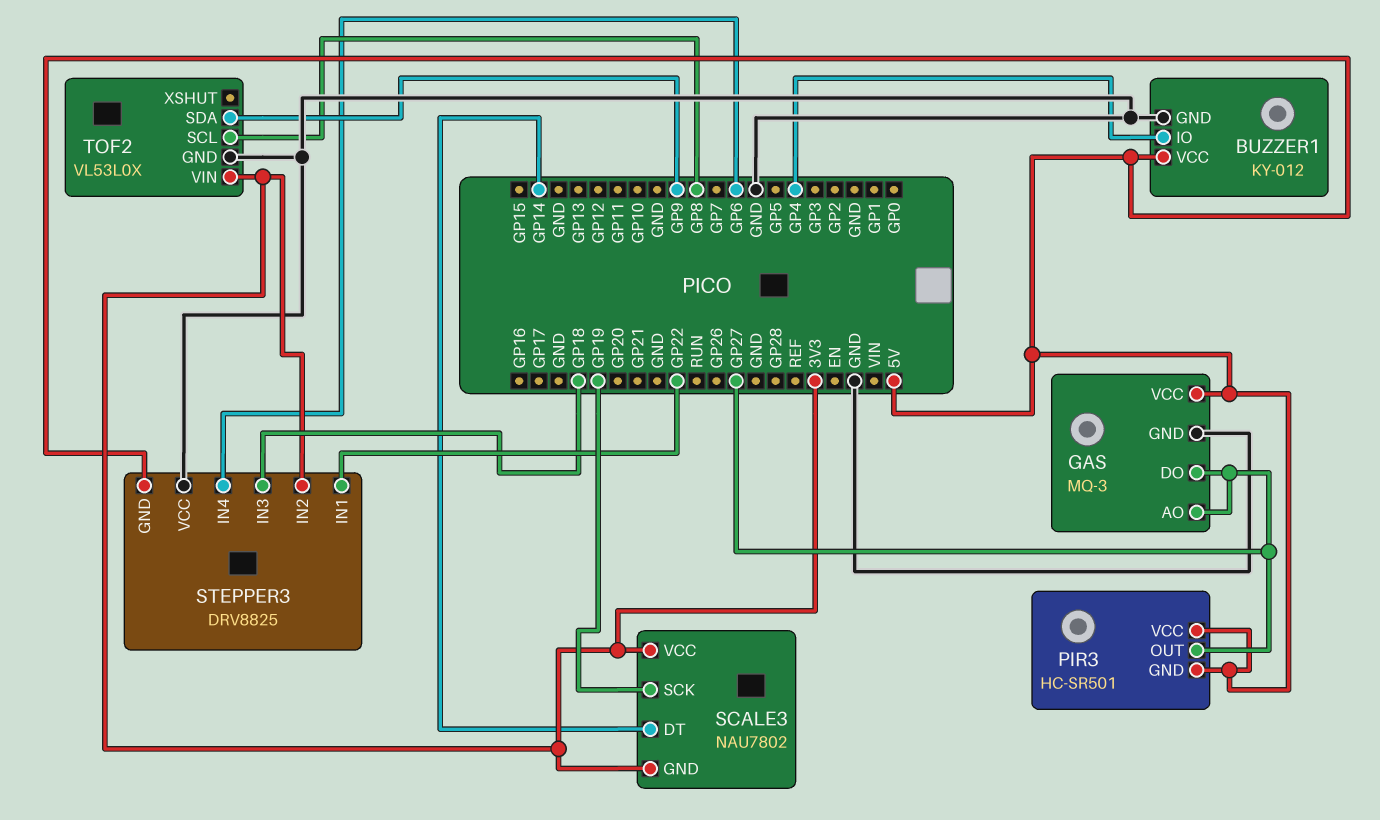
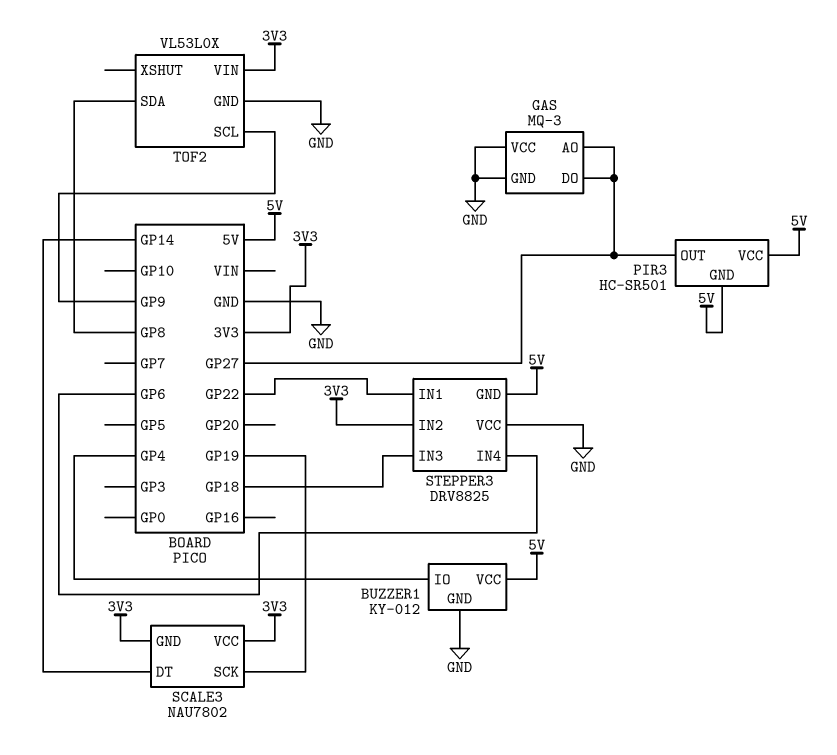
GAS pin VCC: 5V -> GND
TOF2 pin SCL: GP8 -> GP9
TOF2 pin SDA: GP9 -> GP8

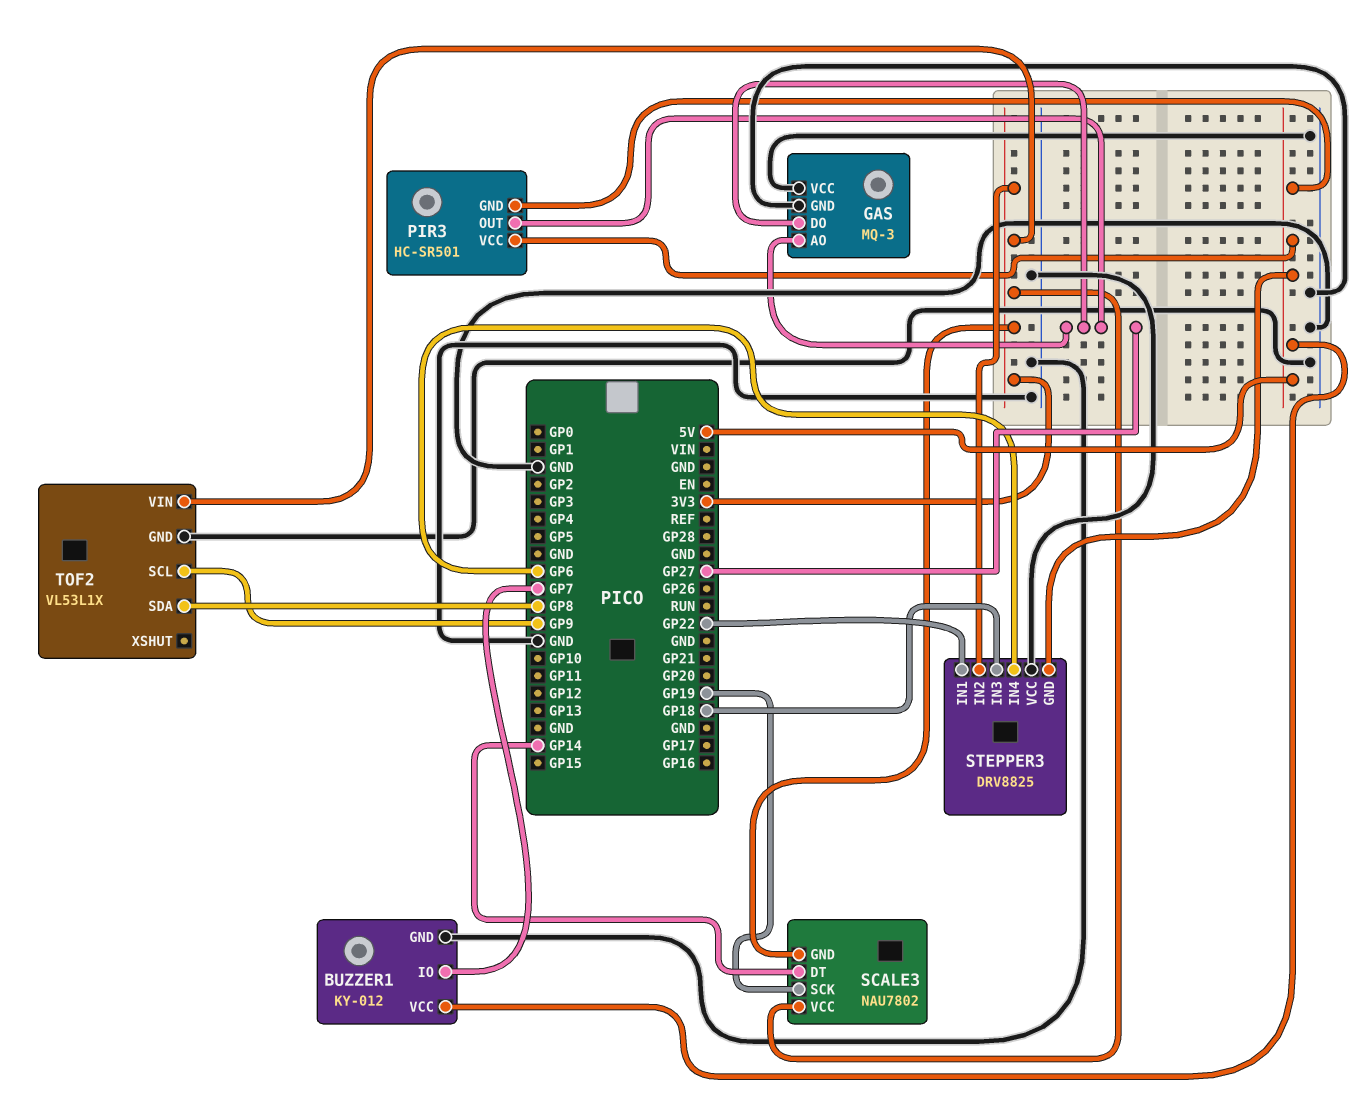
BUZZER1 pin IO: GP4 -> GP7
TOF2: VL53L0X -> VL53L1X

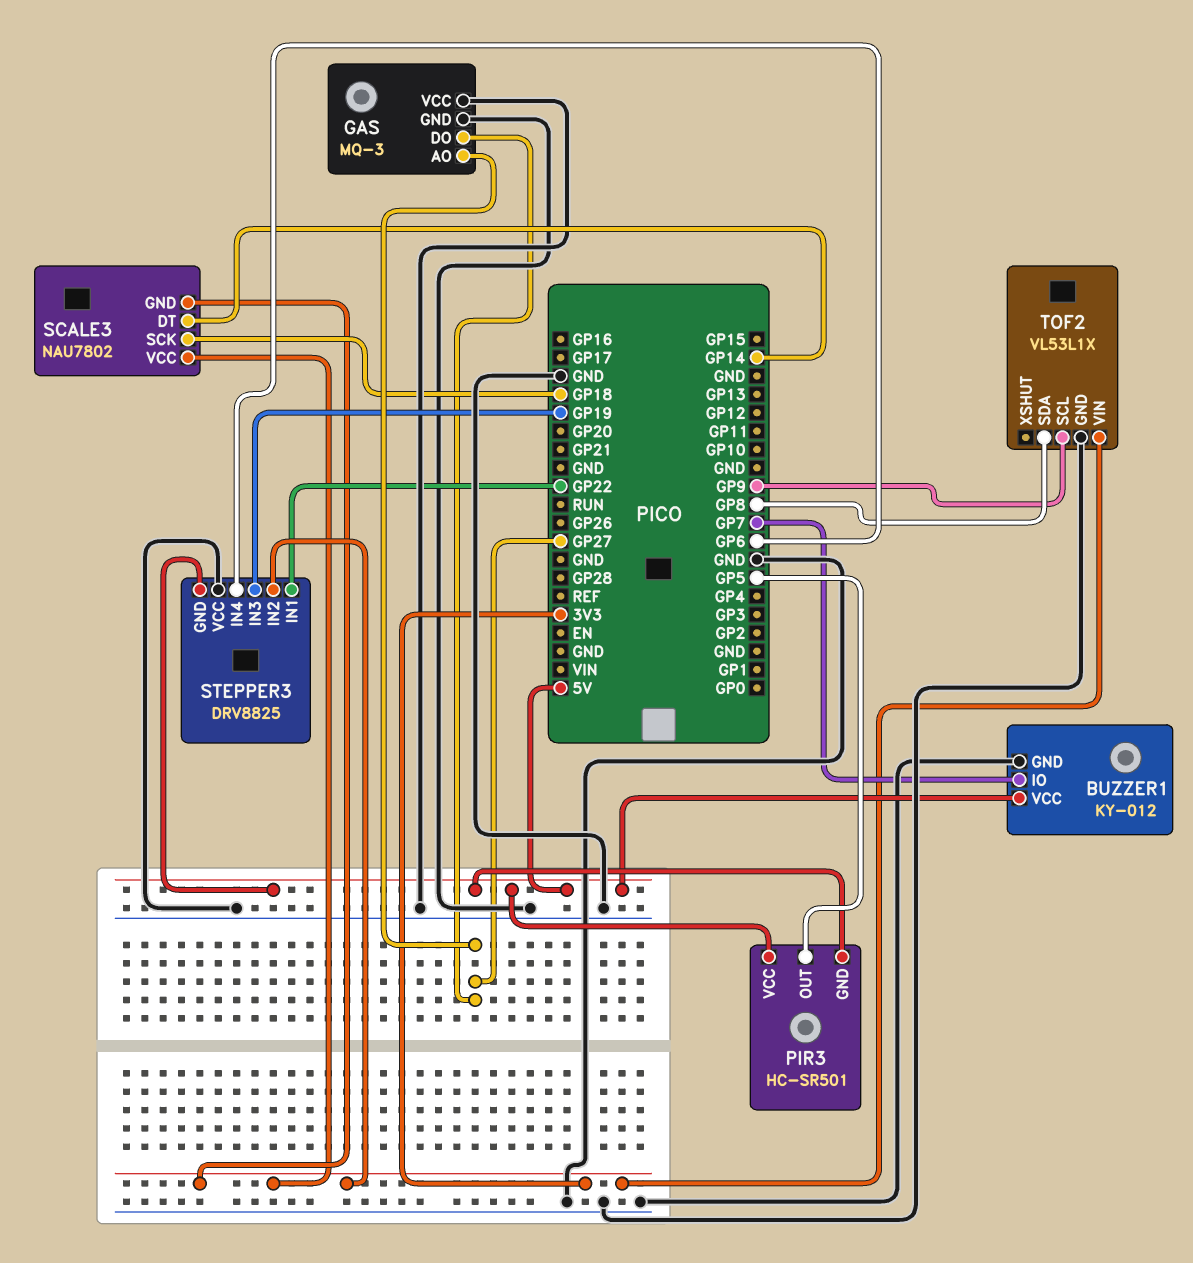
PIR3 pin OUT: GP27 -> GP5
SCALE3 pin SCK: GP19 -> GP18
STEPPER3 pin IN3: GP18 -> GP19

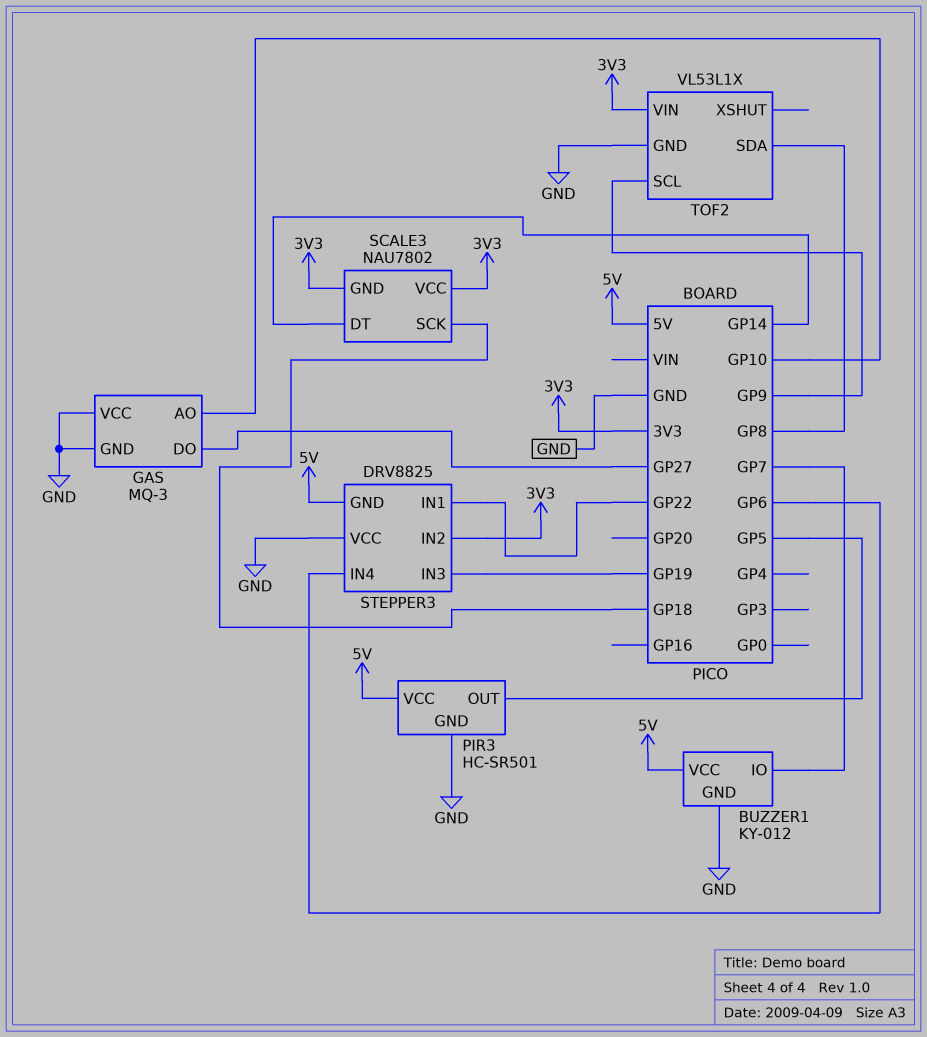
GAS pin AO: GP27 -> GP10
PIR3 pin GND: 5V -> GND

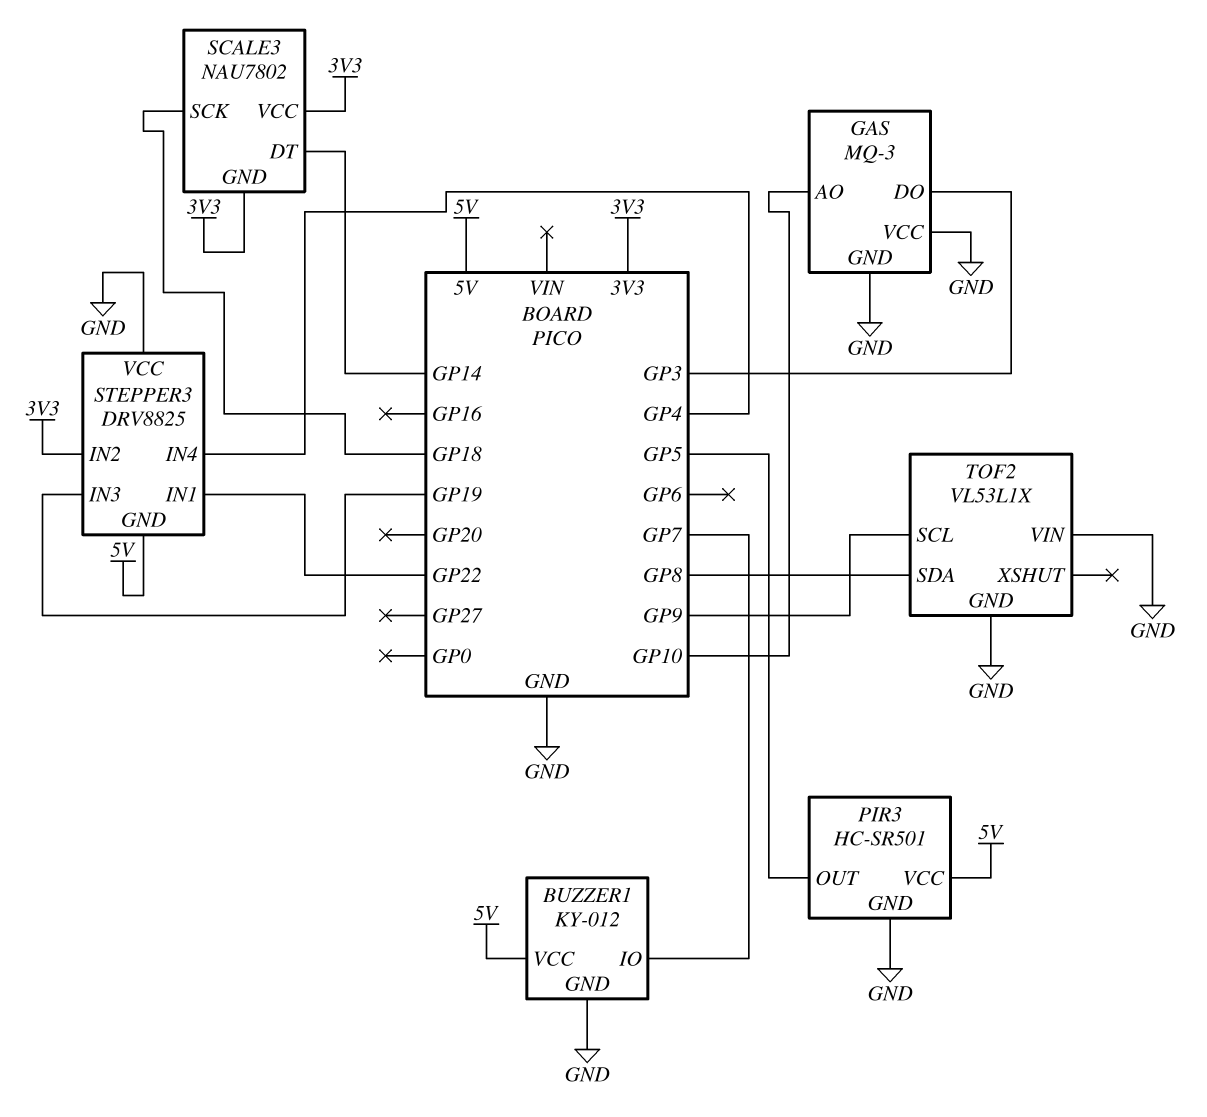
GAS pin DO: GP27 -> GP3
STEPPER3 pin IN4: GP6 -> GP4
TOF2 pin VIN: 3V3 -> GND

